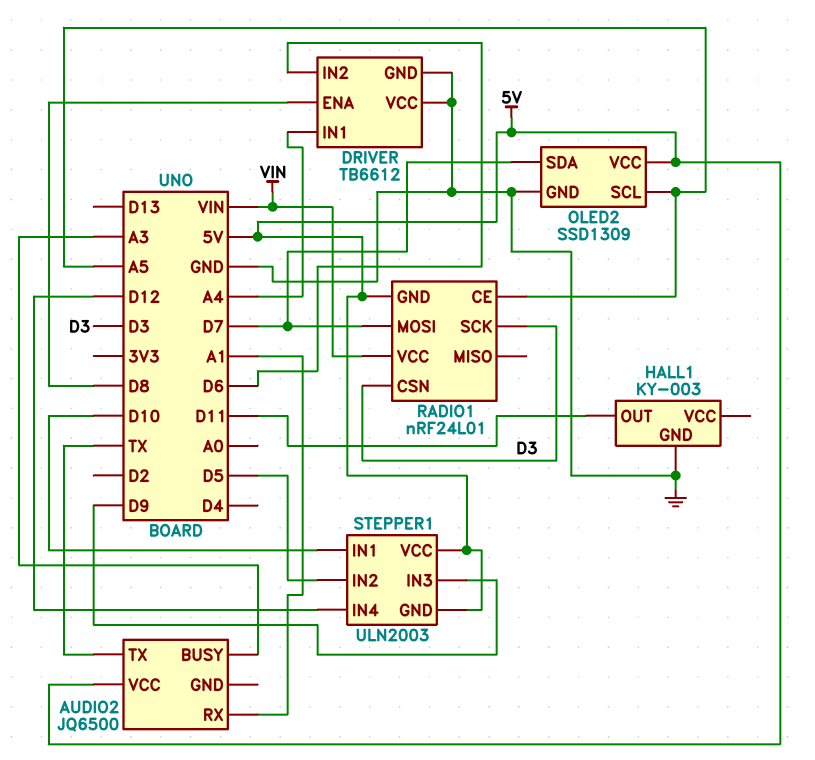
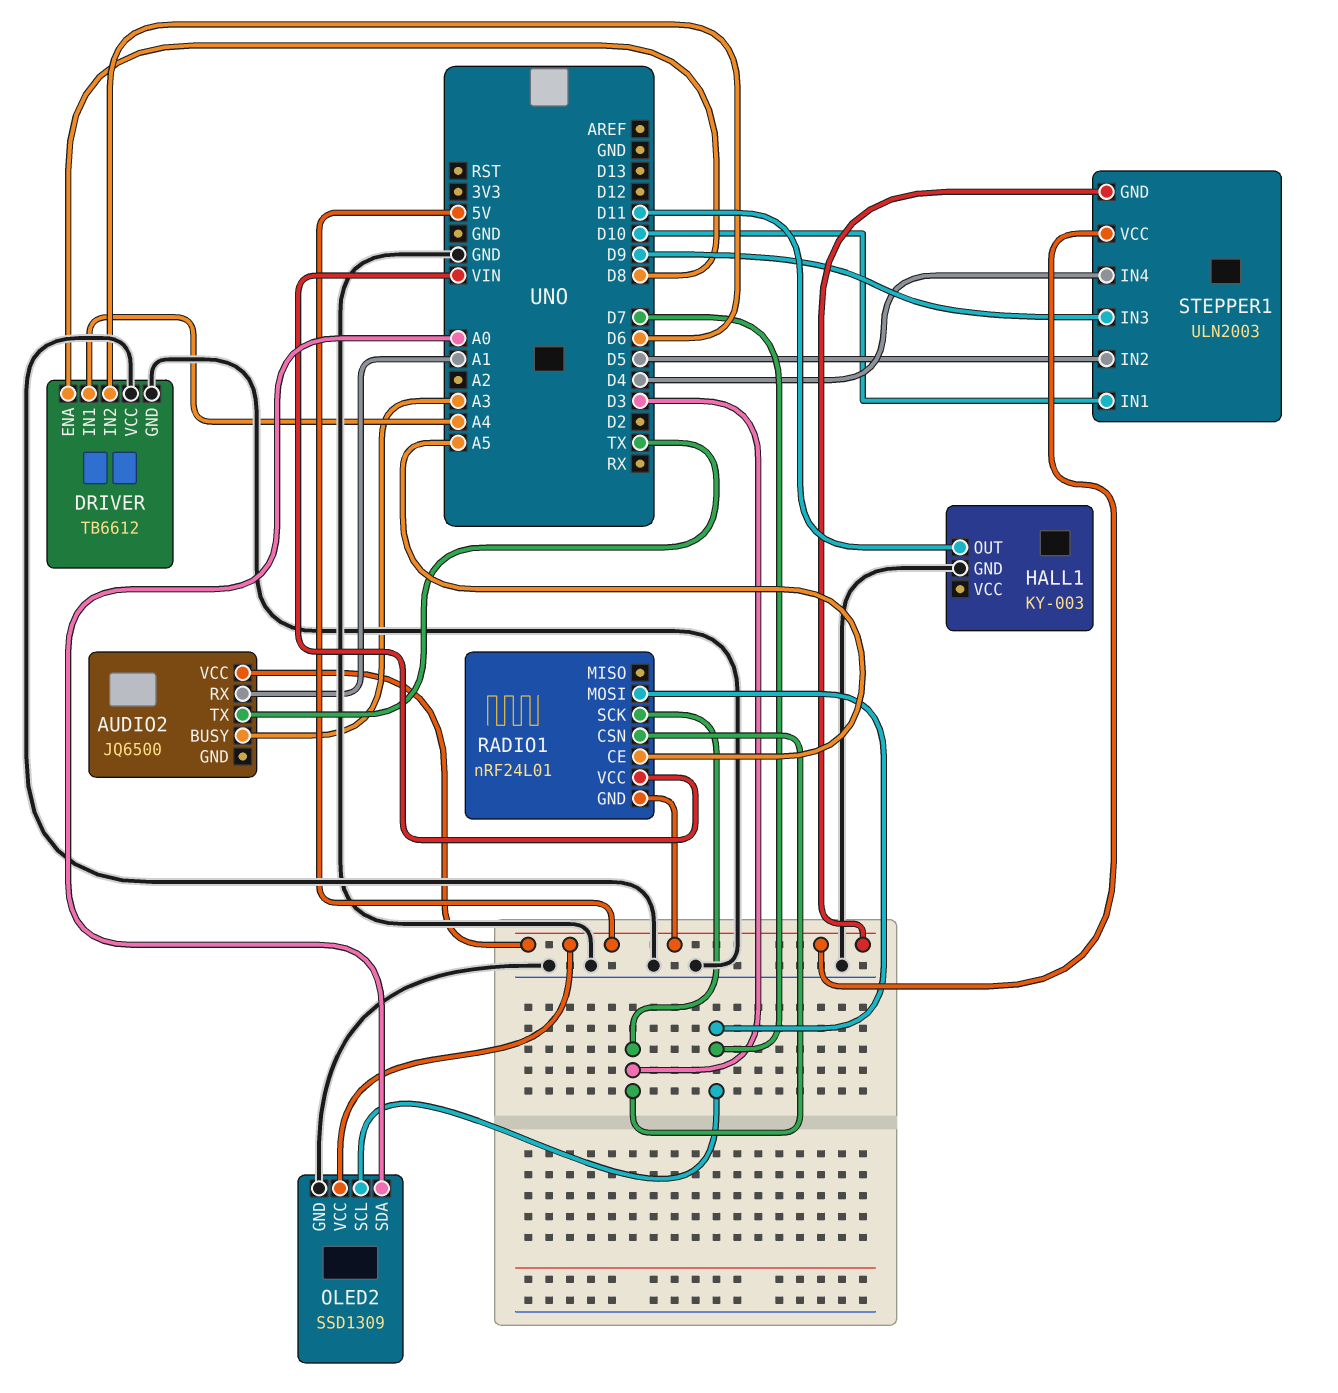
OLED2 pin SCL: A5 -> D7
OLED2 pin SDA: D7 -> A0
STEPPER1 pin IN4: D12 -> D4

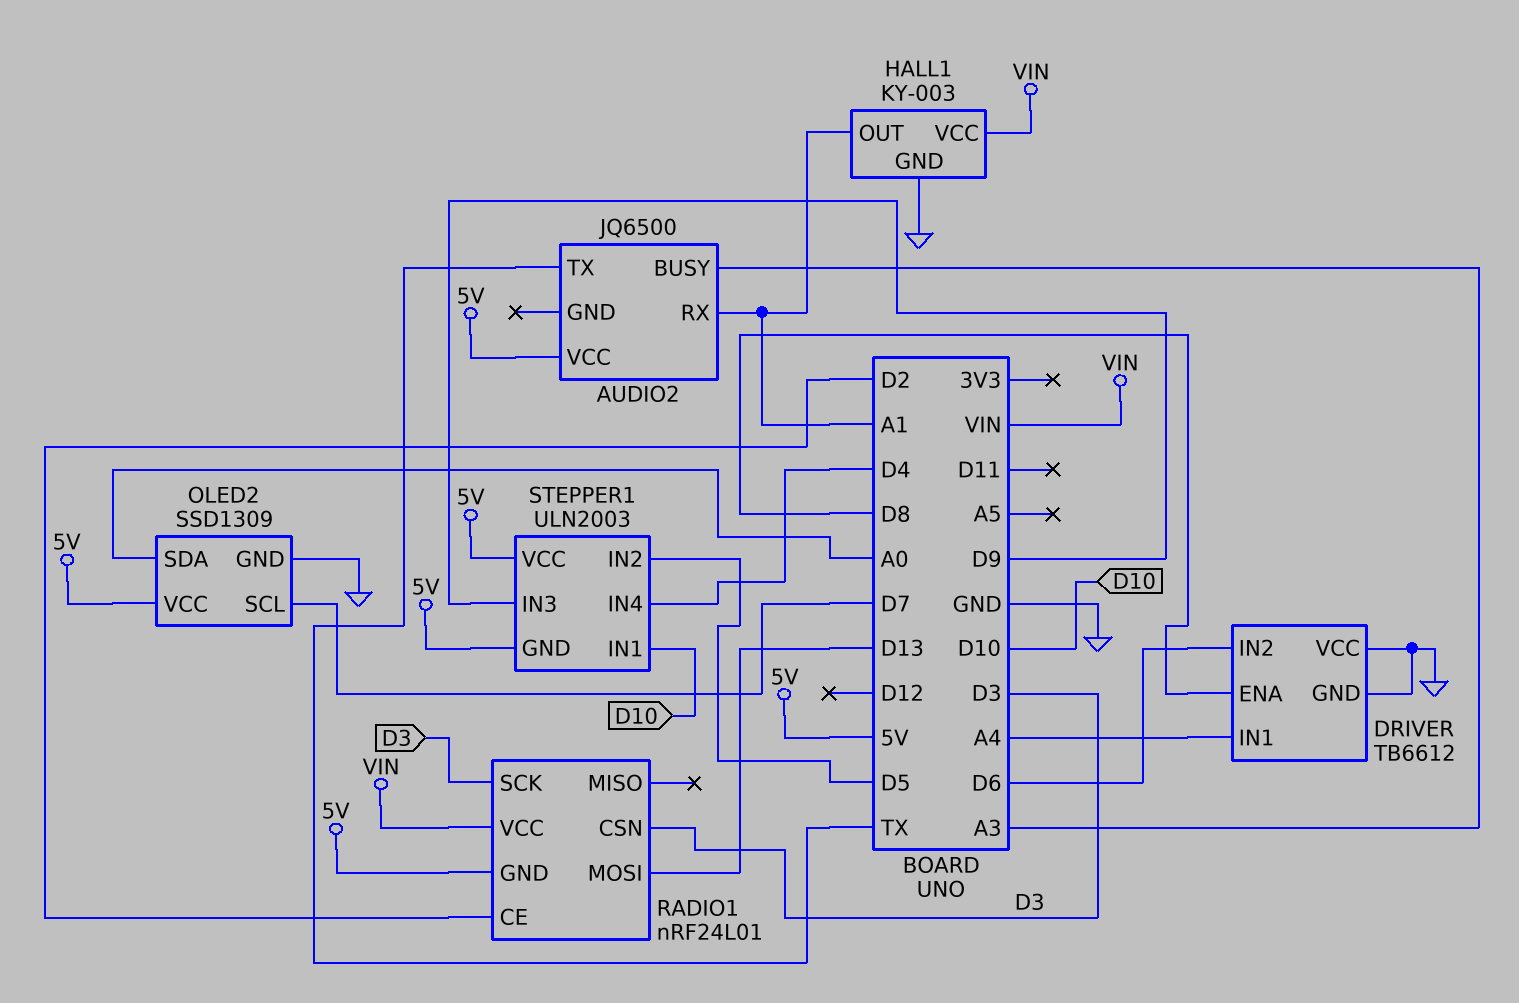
HALL1 pin OUT: D11 -> A1
HALL1 pin VCC: none -> VIN
RADIO1 pin CE: A5 -> D2
RADIO1 pin MOSI: D7 -> D13

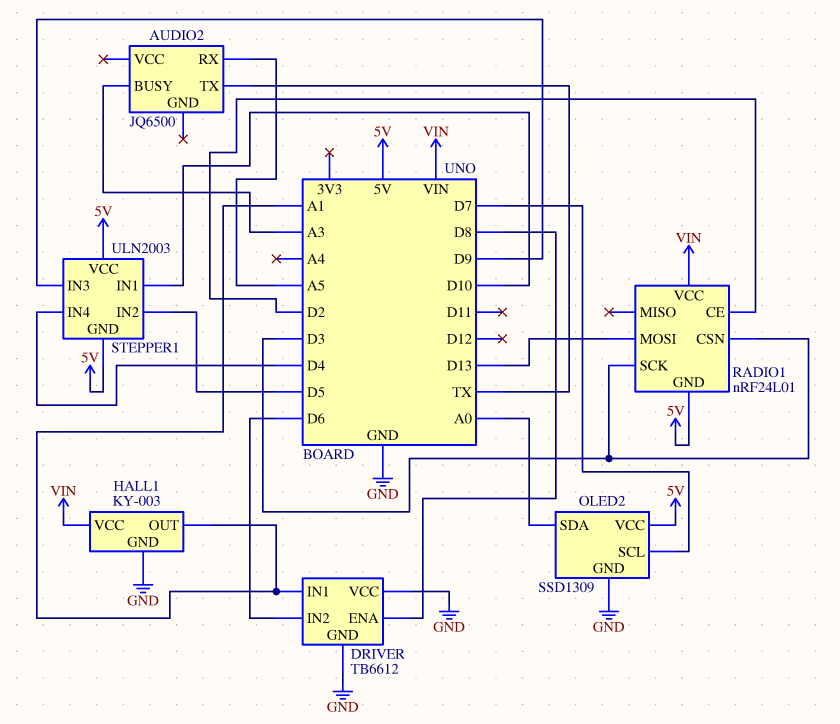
AUDIO2 pin RX: A1 -> A5
AUDIO2 pin VCC: 5V -> none
DRIVER pin IN1: A4 -> A1

